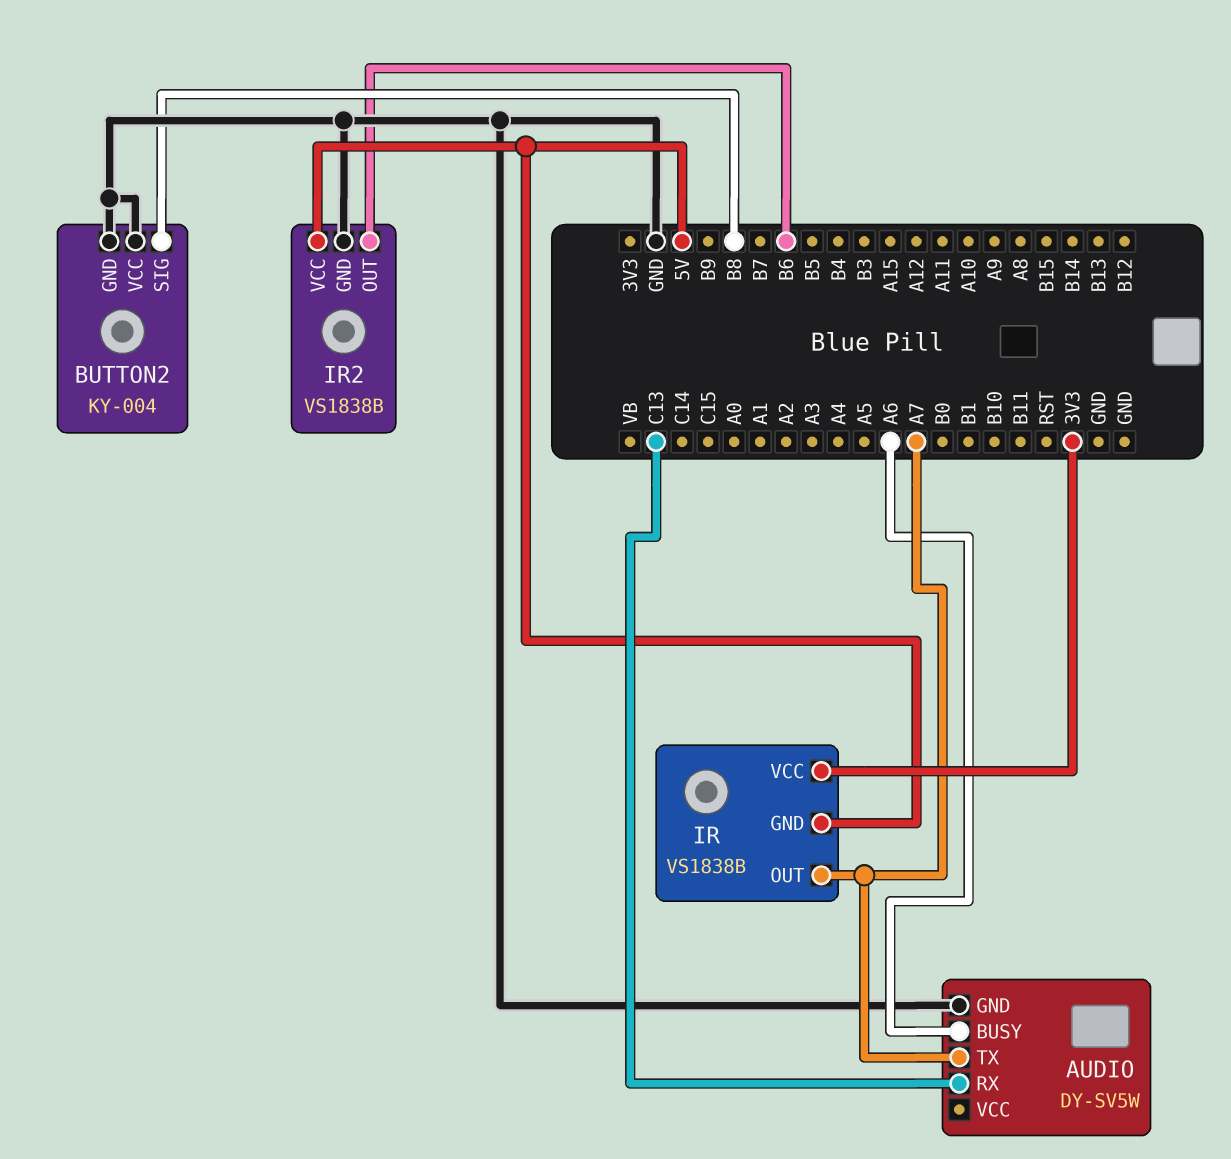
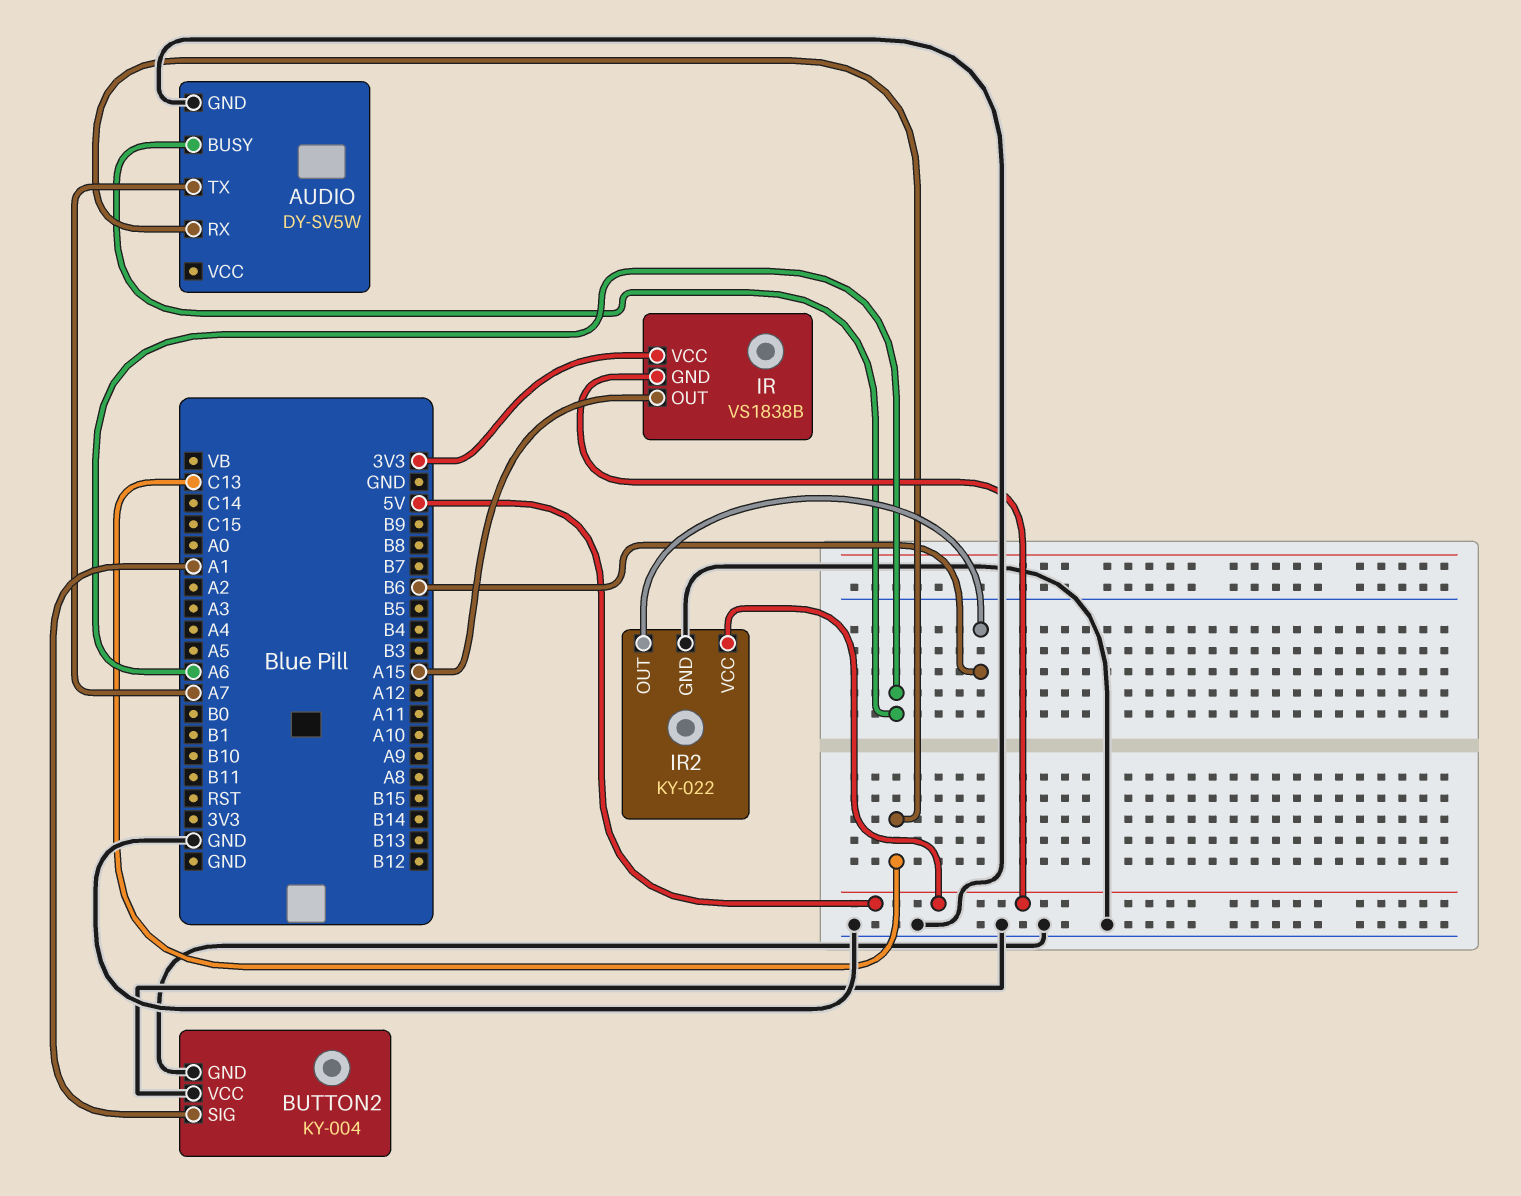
BUTTON2 pin SIG: B8 -> A1
IR pin OUT: A7 -> A15
IR2: VS1838B -> KY-022

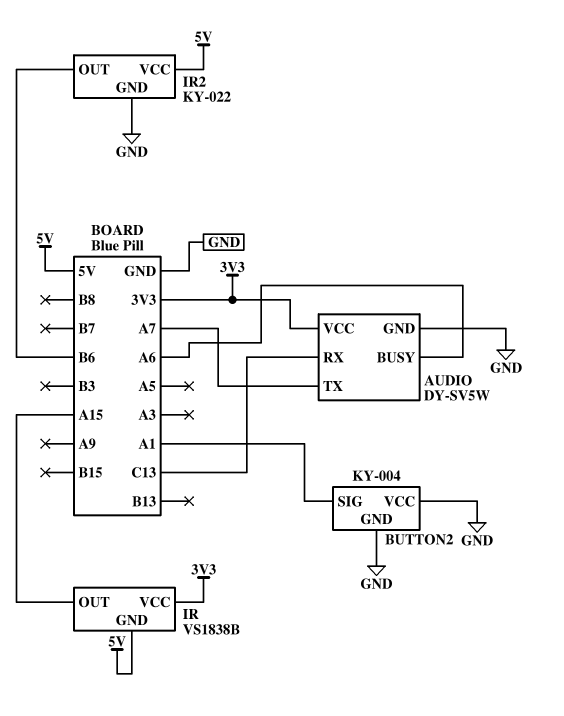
AUDIO pin VCC: none -> 3V3

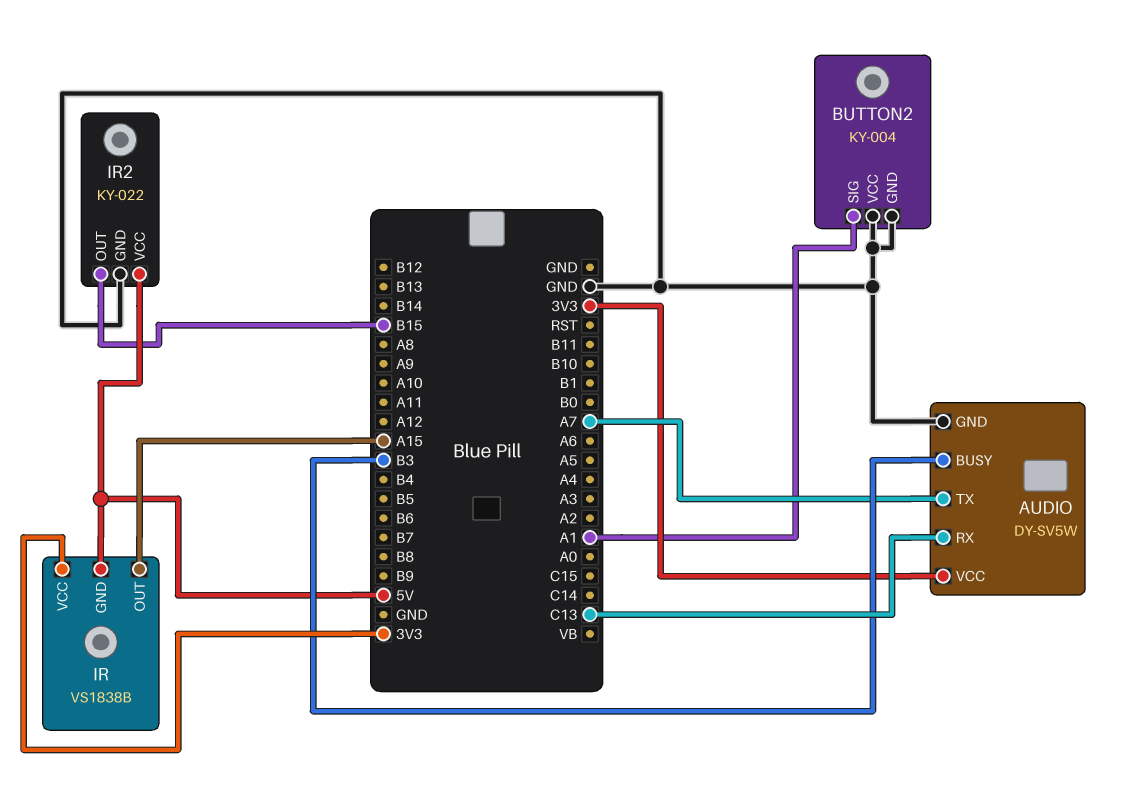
AUDIO pin BUSY: A6 -> B3
IR2 pin OUT: B6 -> B15

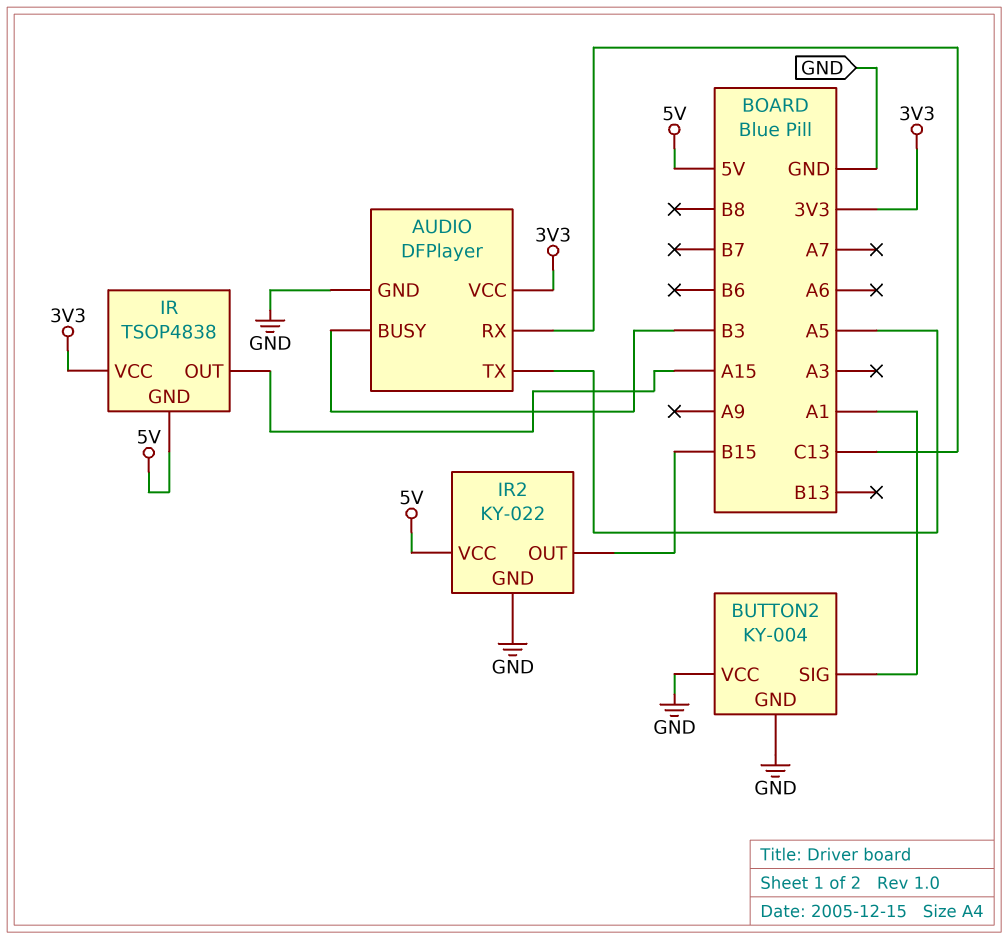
AUDIO: DY-SV5W -> DFPlayer
AUDIO pin TX: A7 -> A5
IR: VS1838B -> TSOP4838

